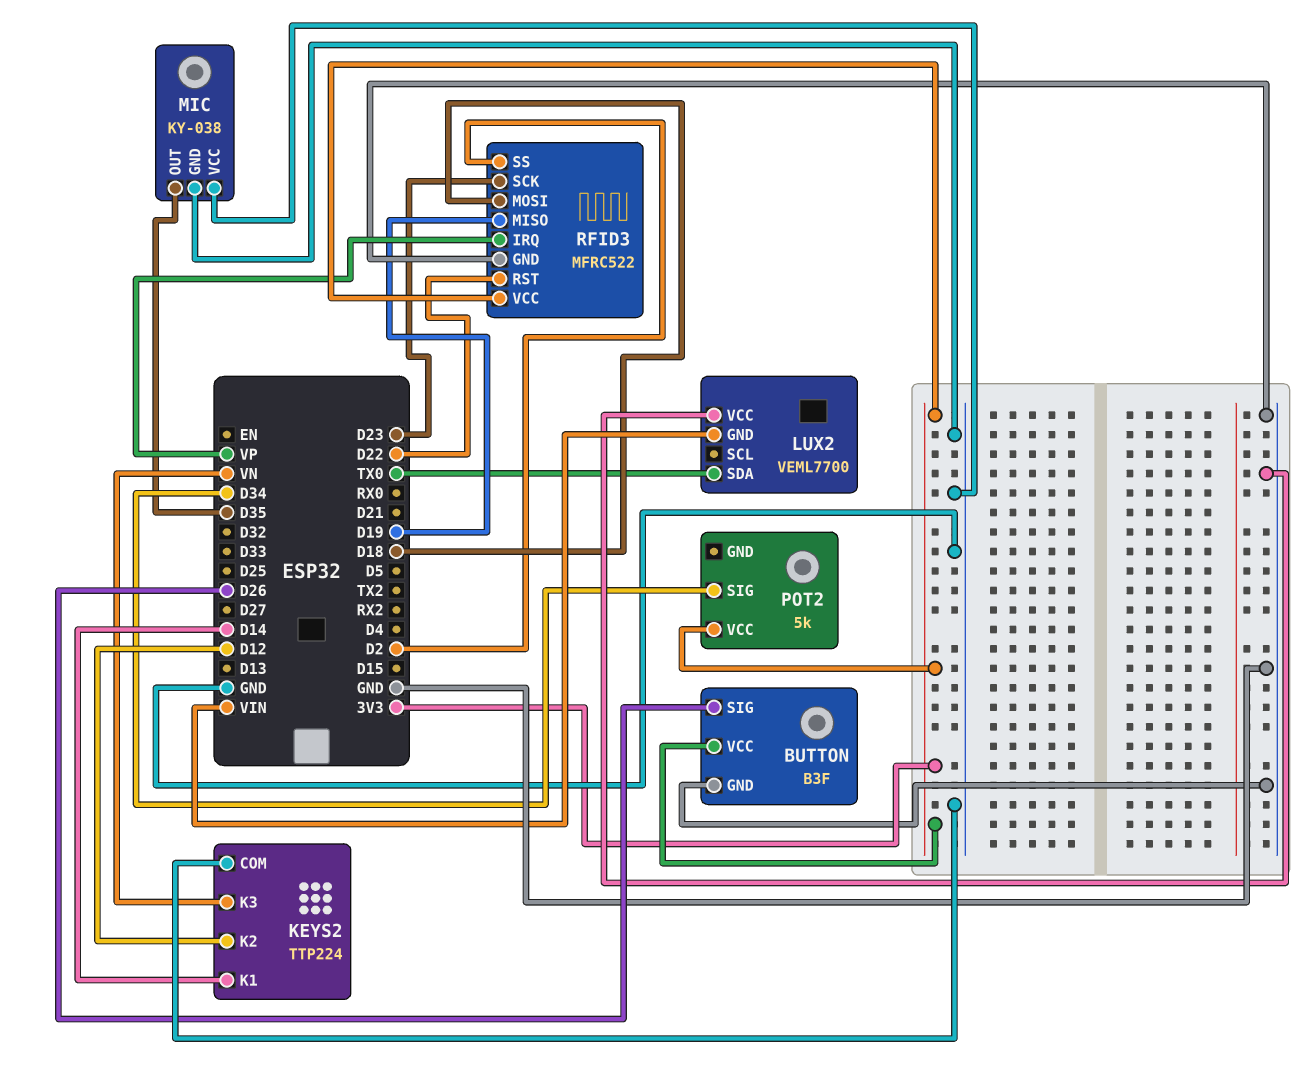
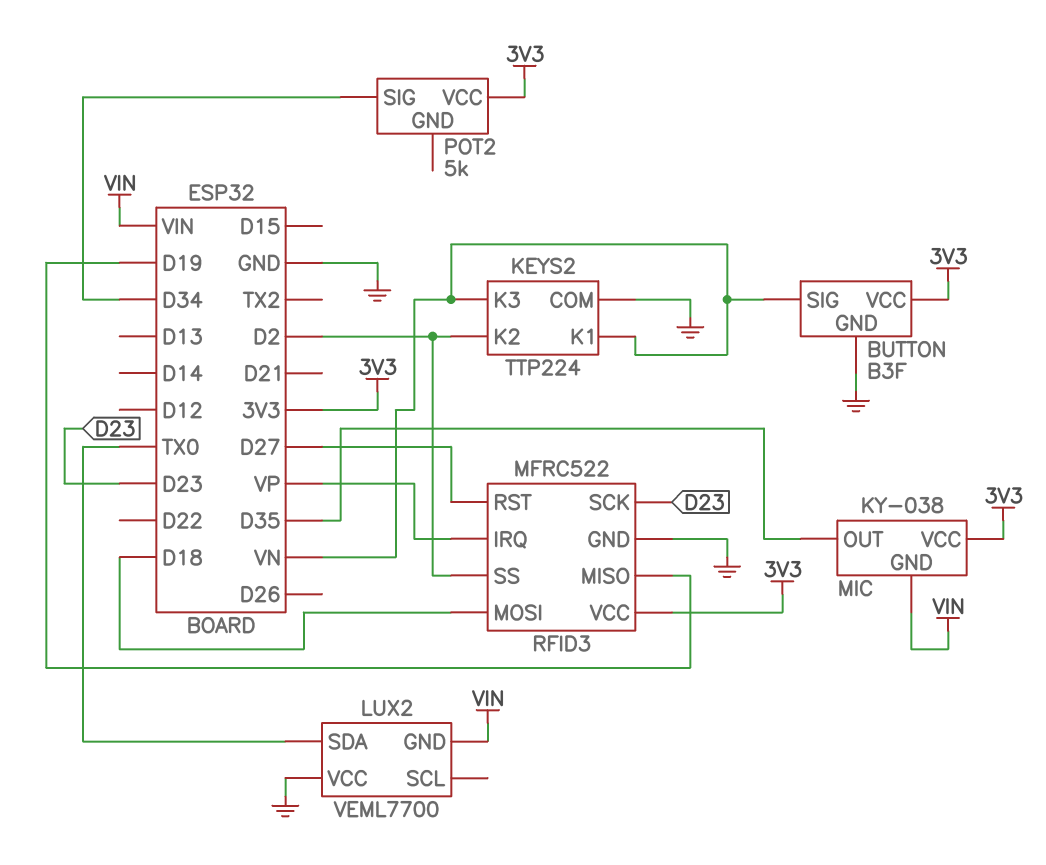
BUTTON pin SIG: D26 -> VN
KEYS2 pin K1: D14 -> VN
KEYS2 pin K2: D12 -> D2
MIC pin GND: GND -> VIN
MIC pin VCC: GND -> 3V3
RFID3 pin RST: D22 -> D27

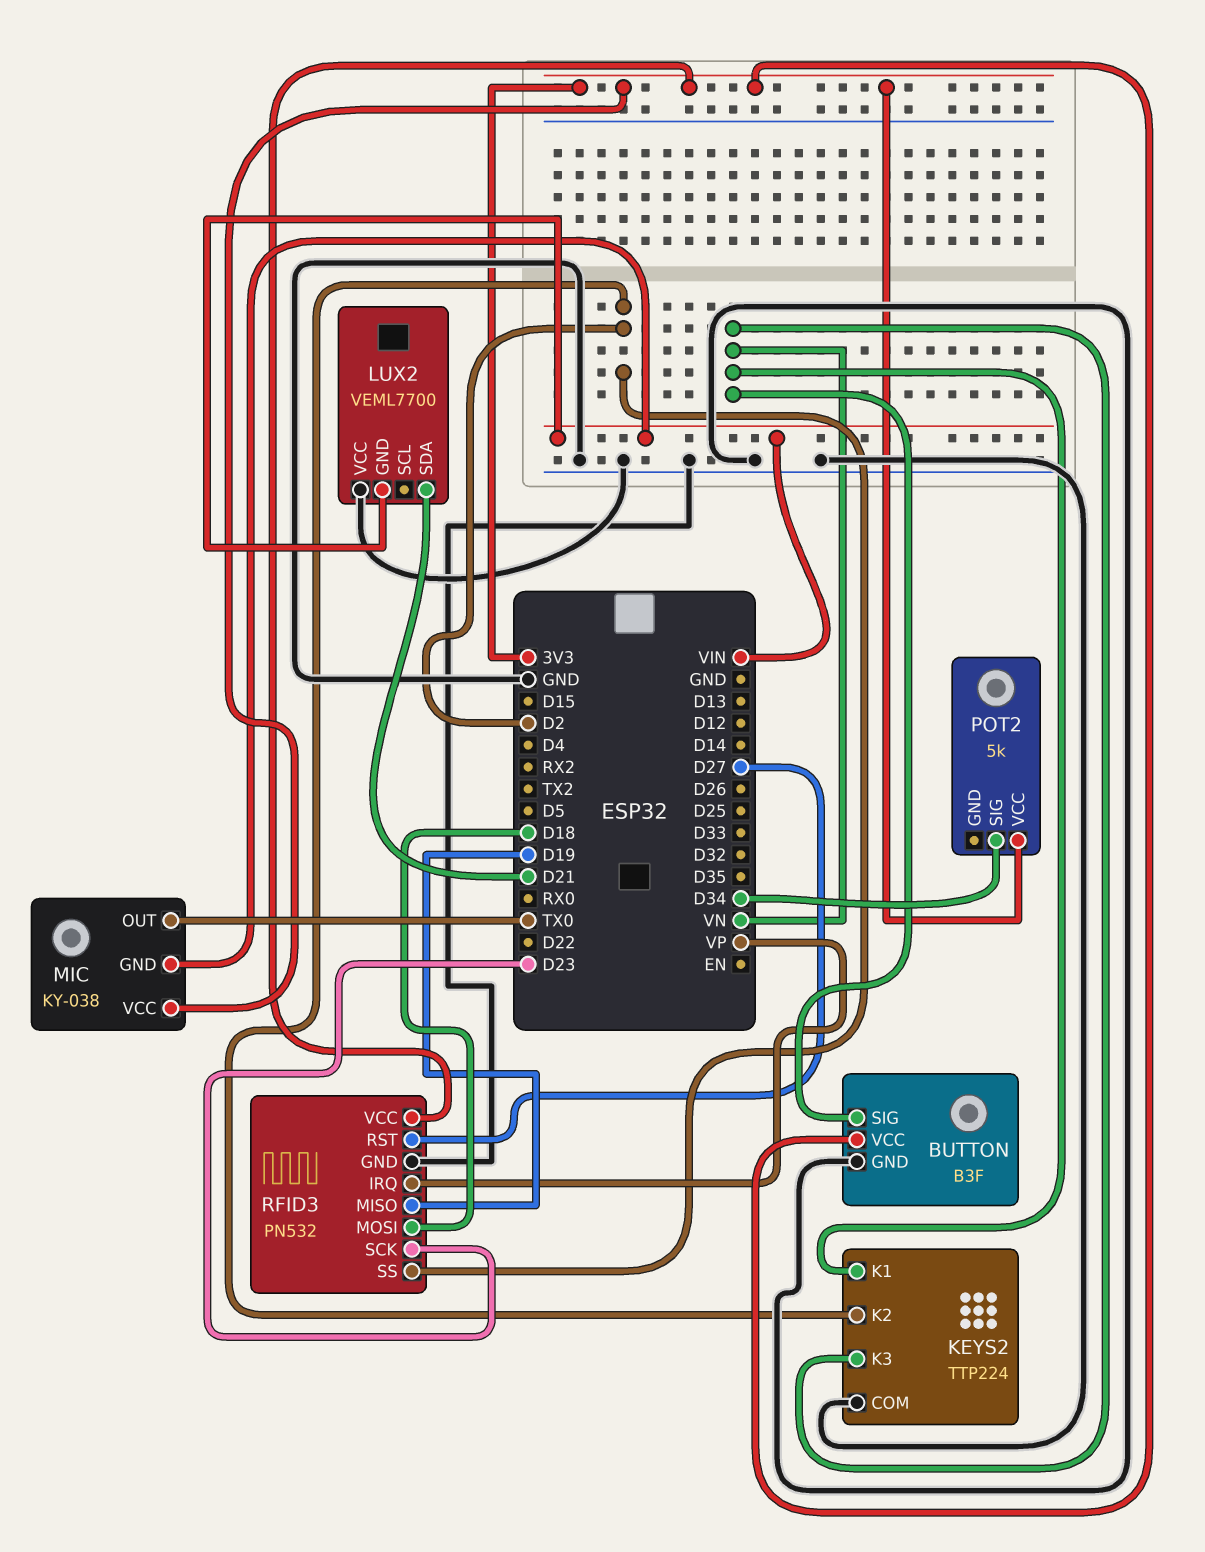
LUX2 pin SDA: TX0 -> D21
MIC pin OUT: D35 -> TX0
RFID3: MFRC522 -> PN532

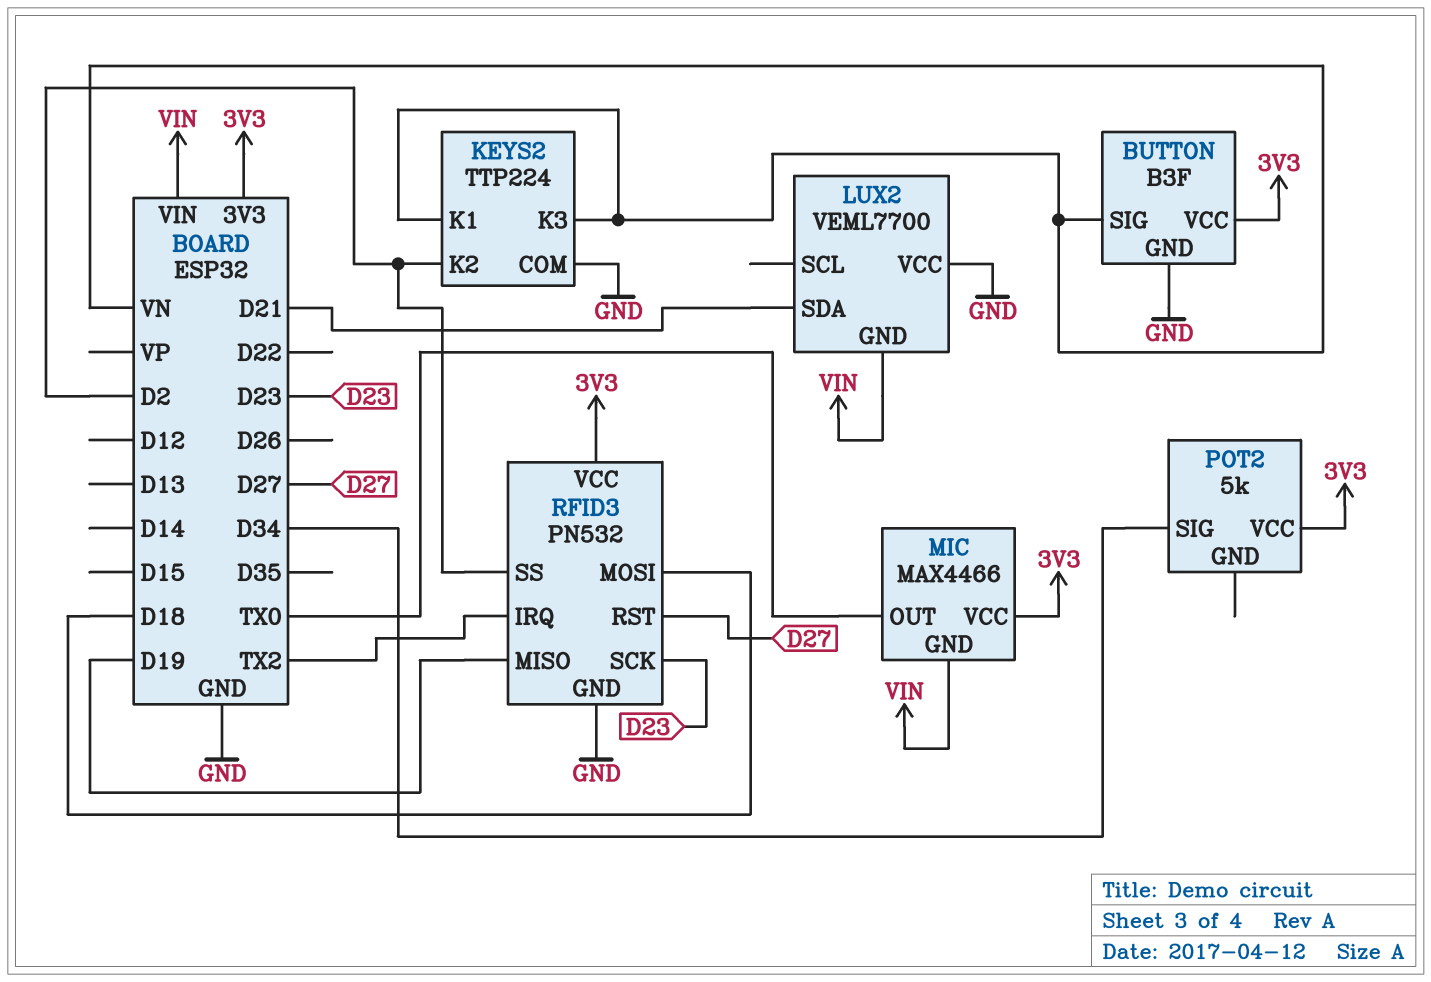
MIC: KY-038 -> MAX4466
RFID3 pin IRQ: VP -> TX2

